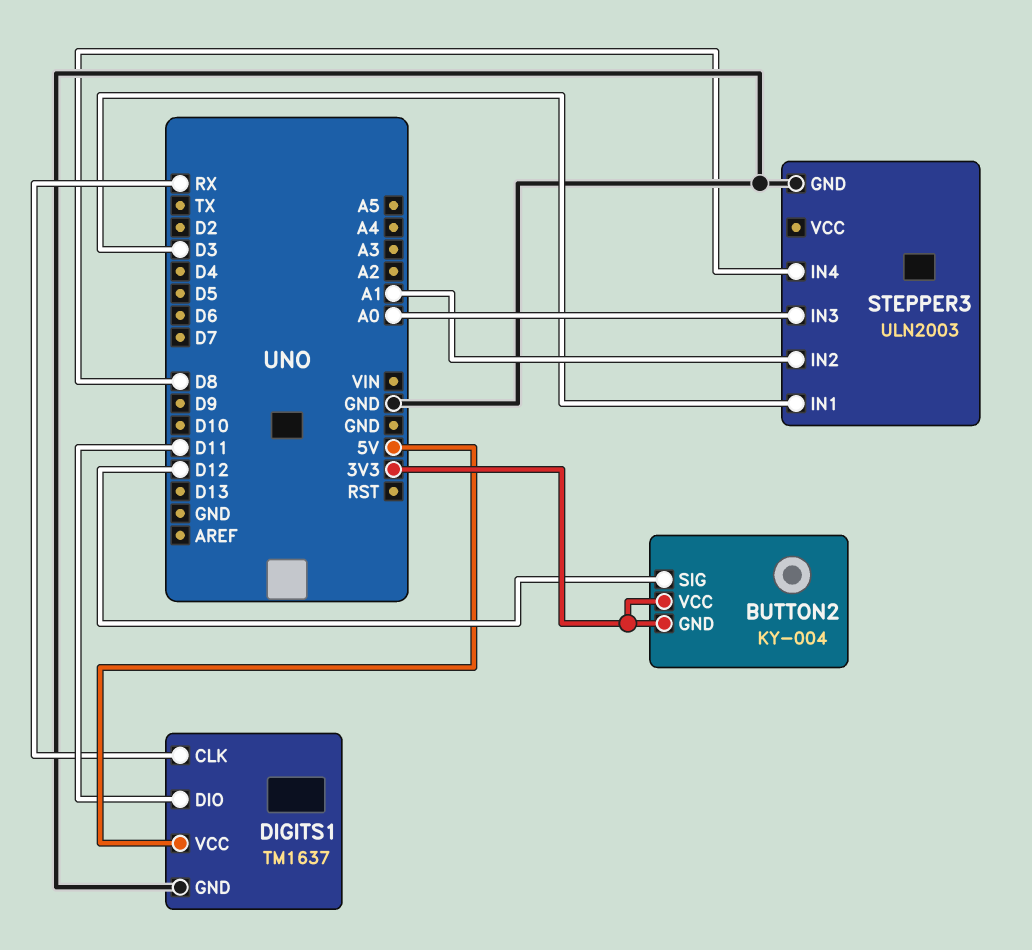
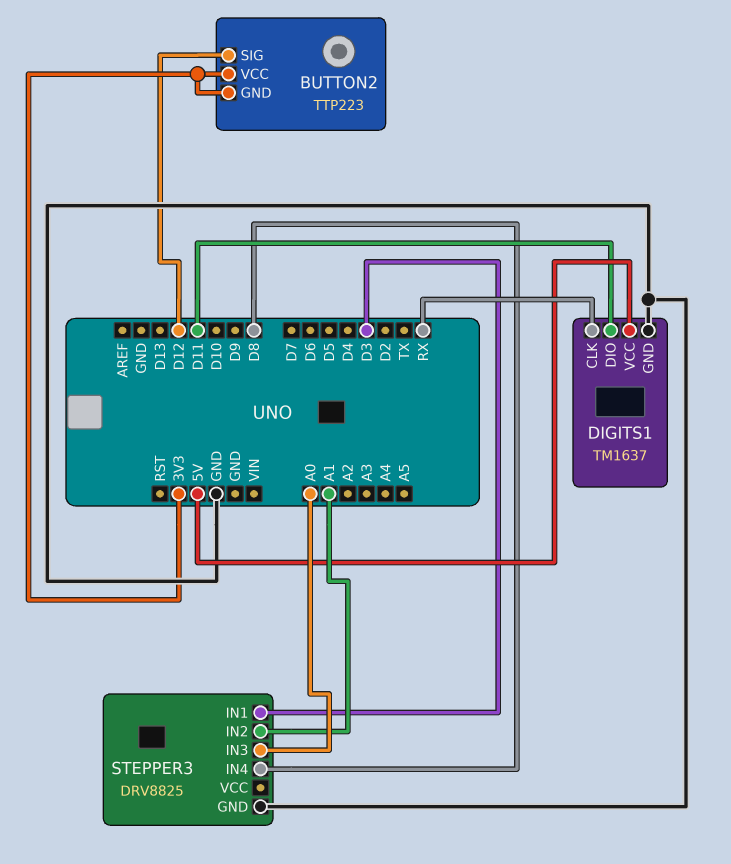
BUTTON2: KY-004 -> TTP223
STEPPER3: ULN2003 -> DRV8825

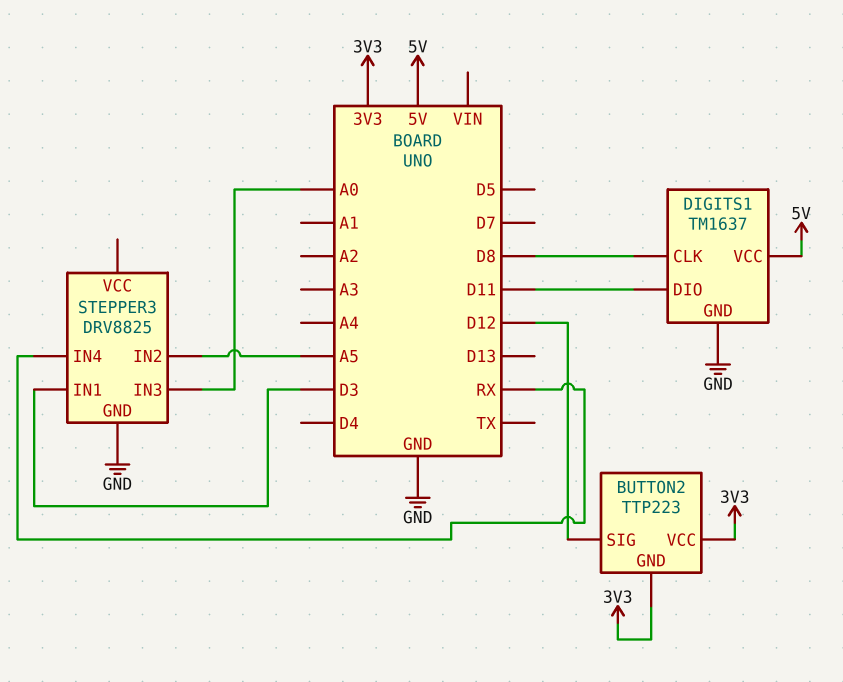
DIGITS1 pin CLK: RX -> D8
STEPPER3 pin IN2: A1 -> A5
STEPPER3 pin IN4: D8 -> RX

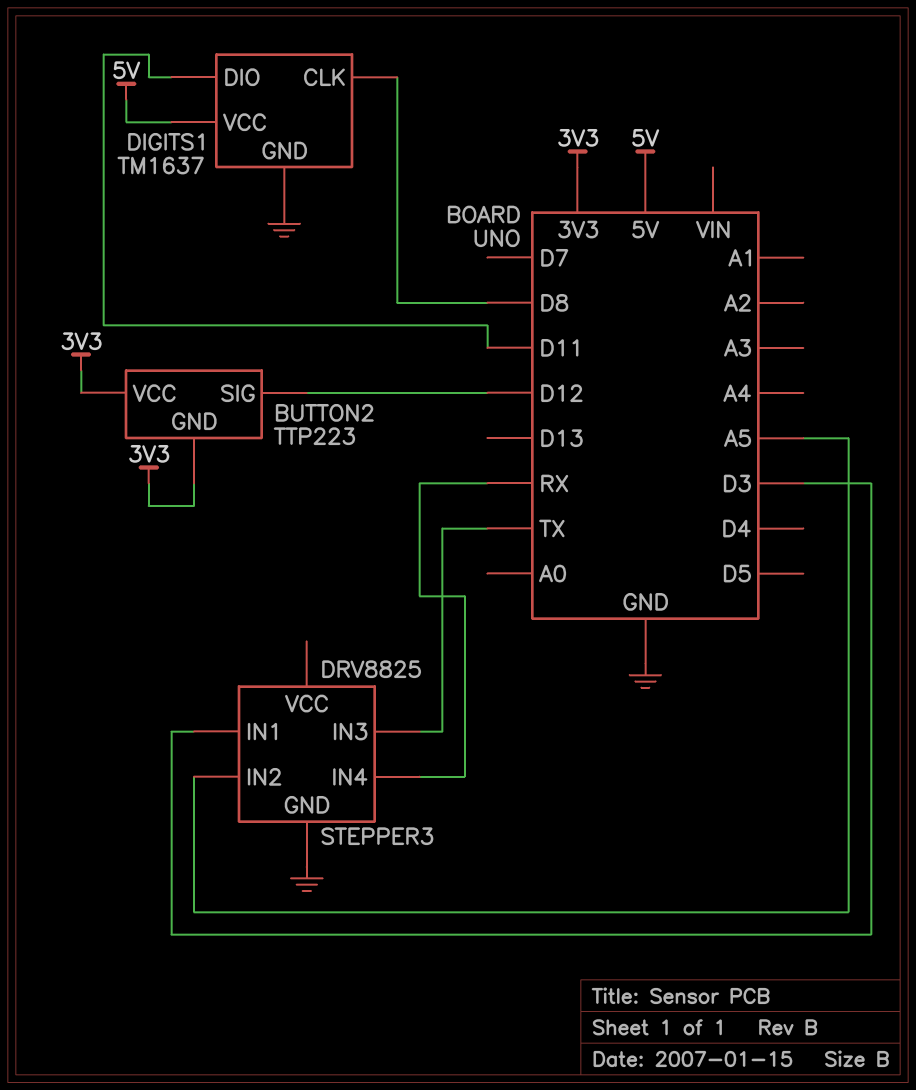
STEPPER3 pin IN3: A0 -> TX

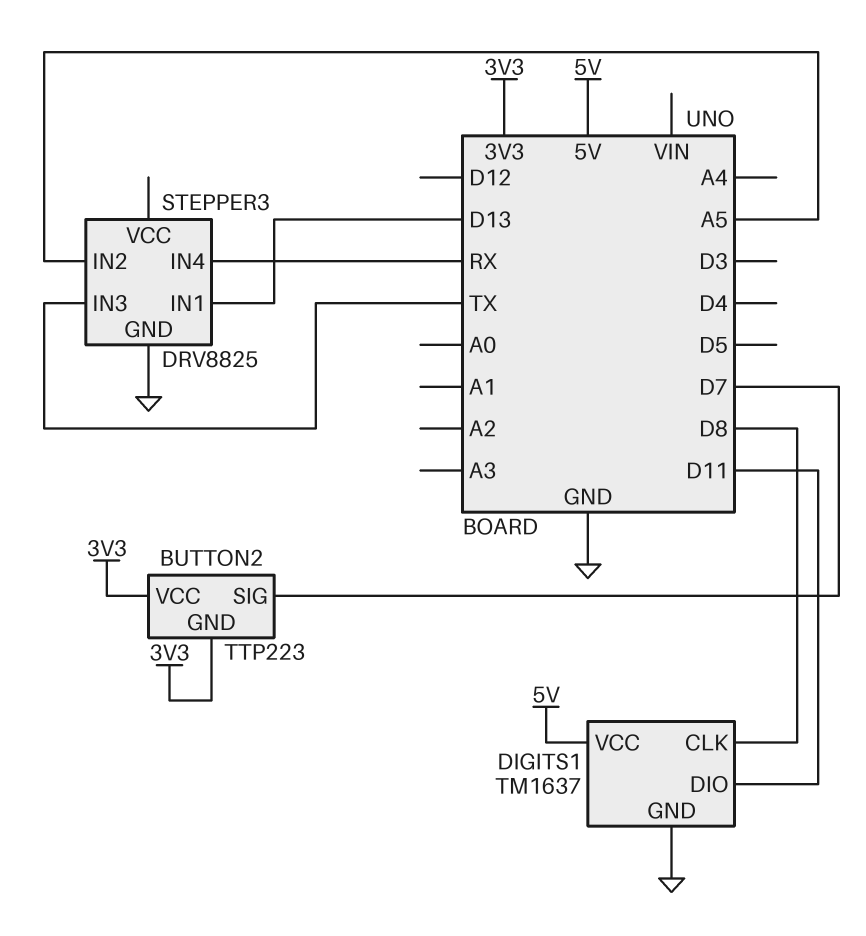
BUTTON2 pin SIG: D12 -> D7
STEPPER3 pin IN1: D3 -> D13

